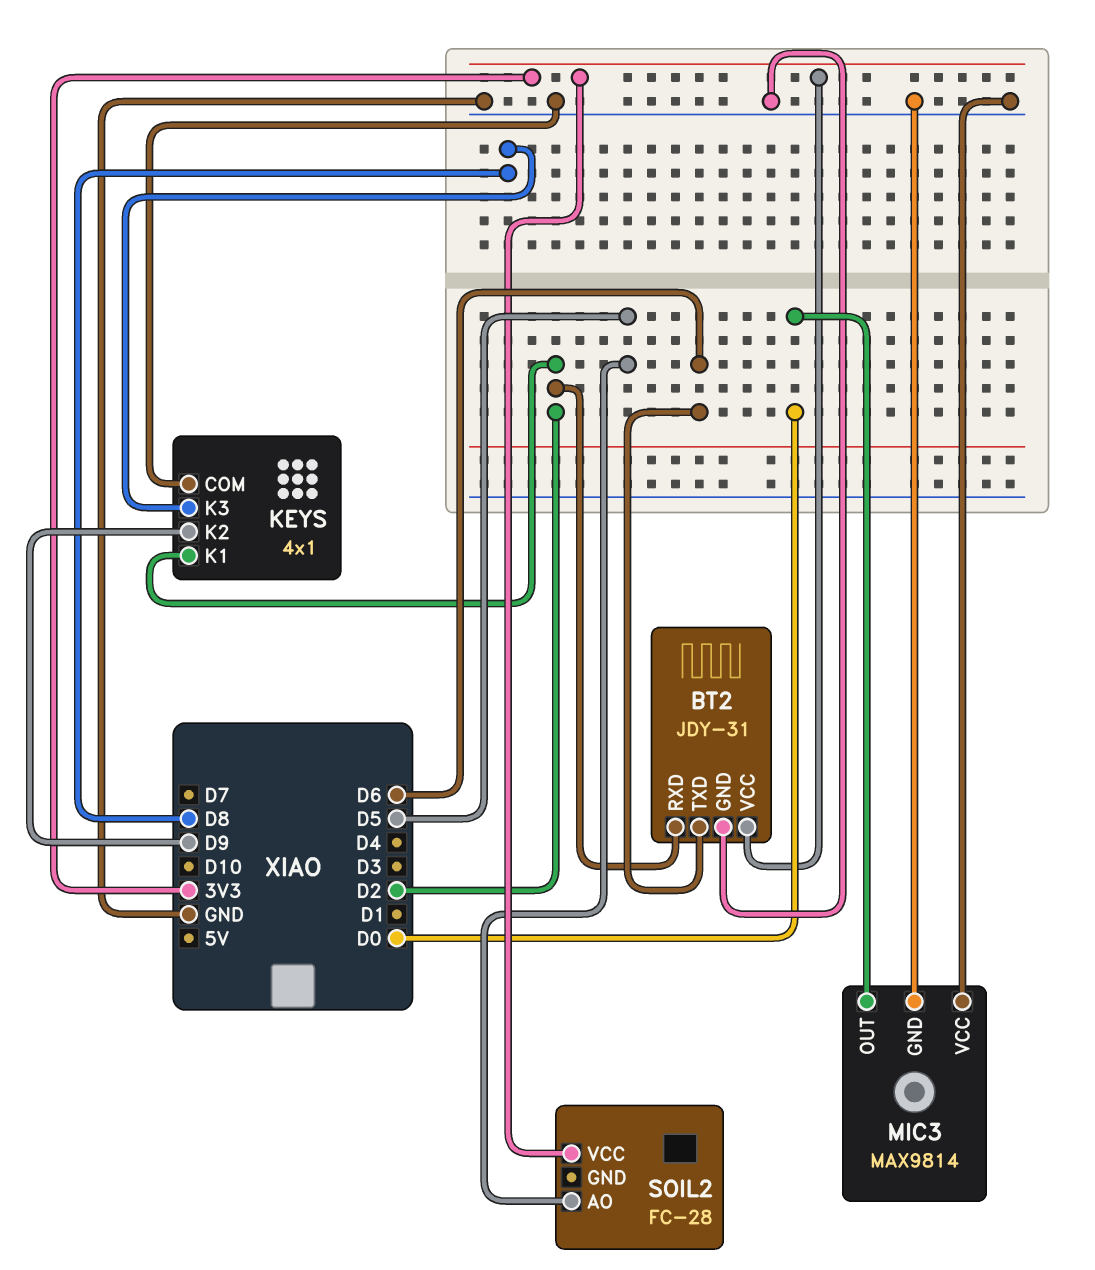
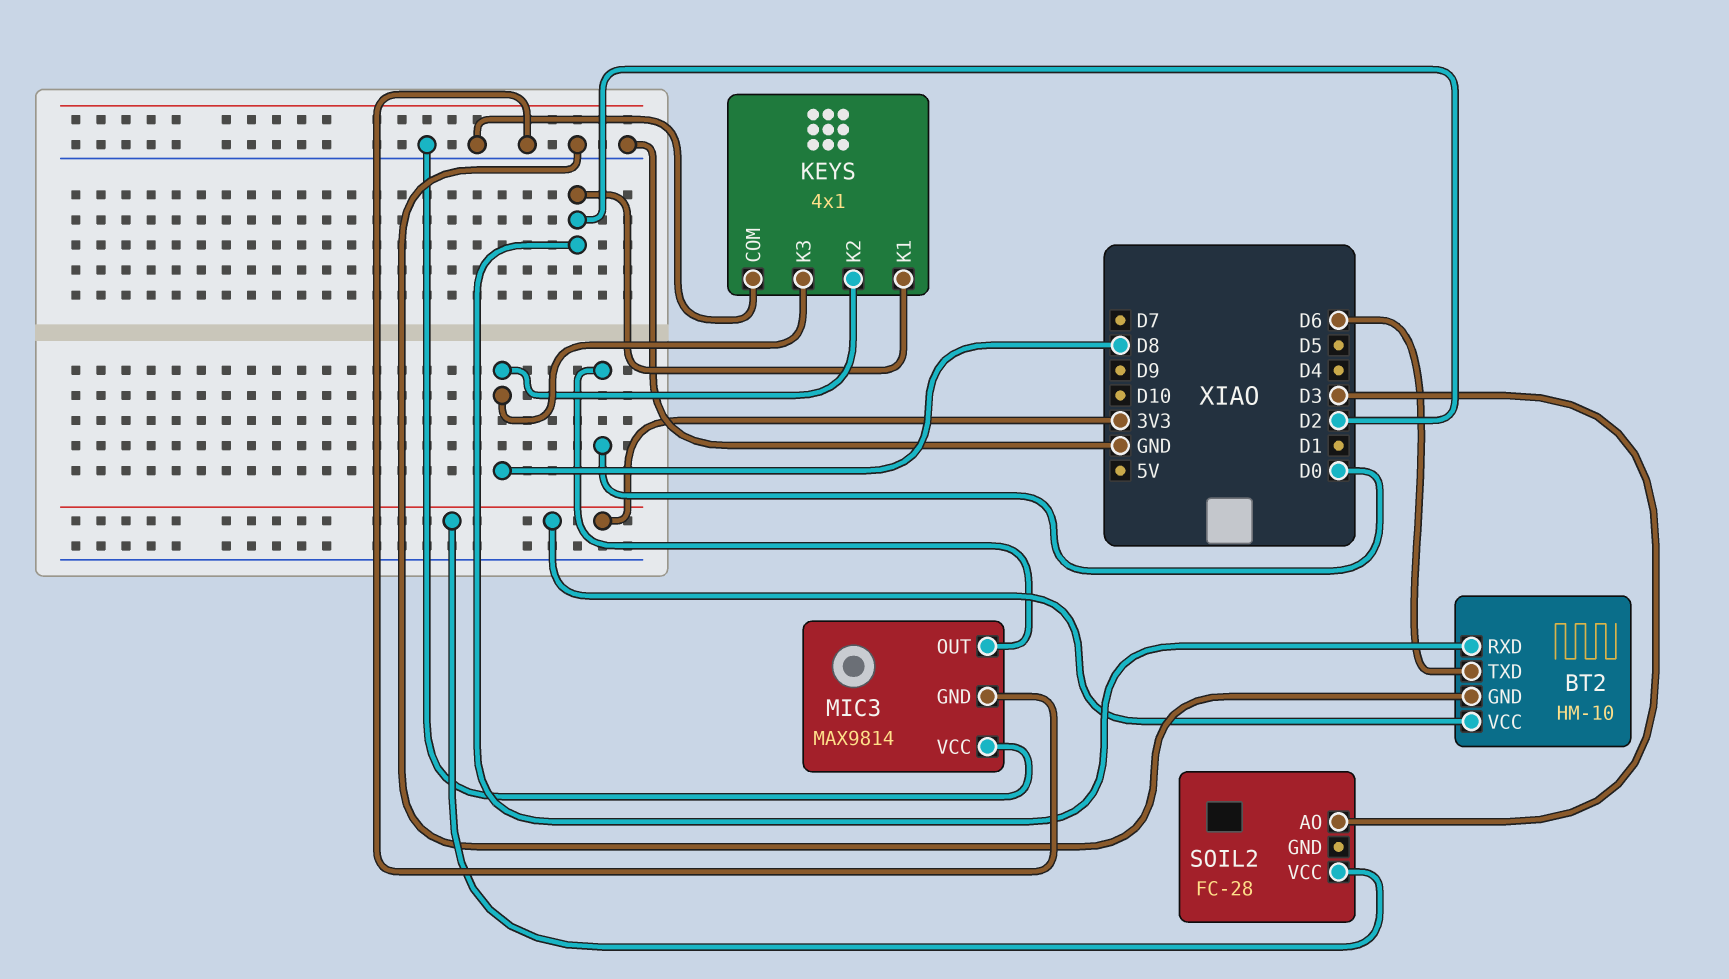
BT2: JDY-31 -> HM-10
KEYS pin K2: D9 -> D8
SOIL2 pin AO: D5 -> D3

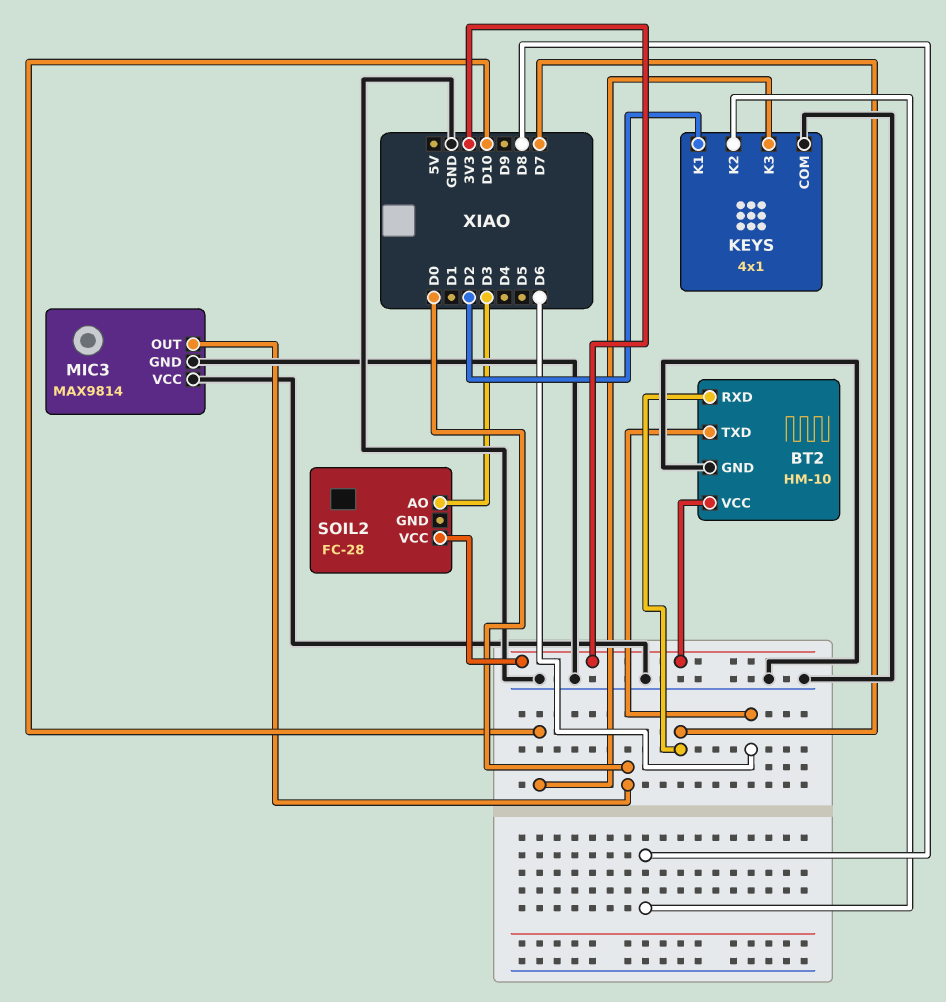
BT2 pin RXD: D2 -> D7
KEYS pin K3: D8 -> D10

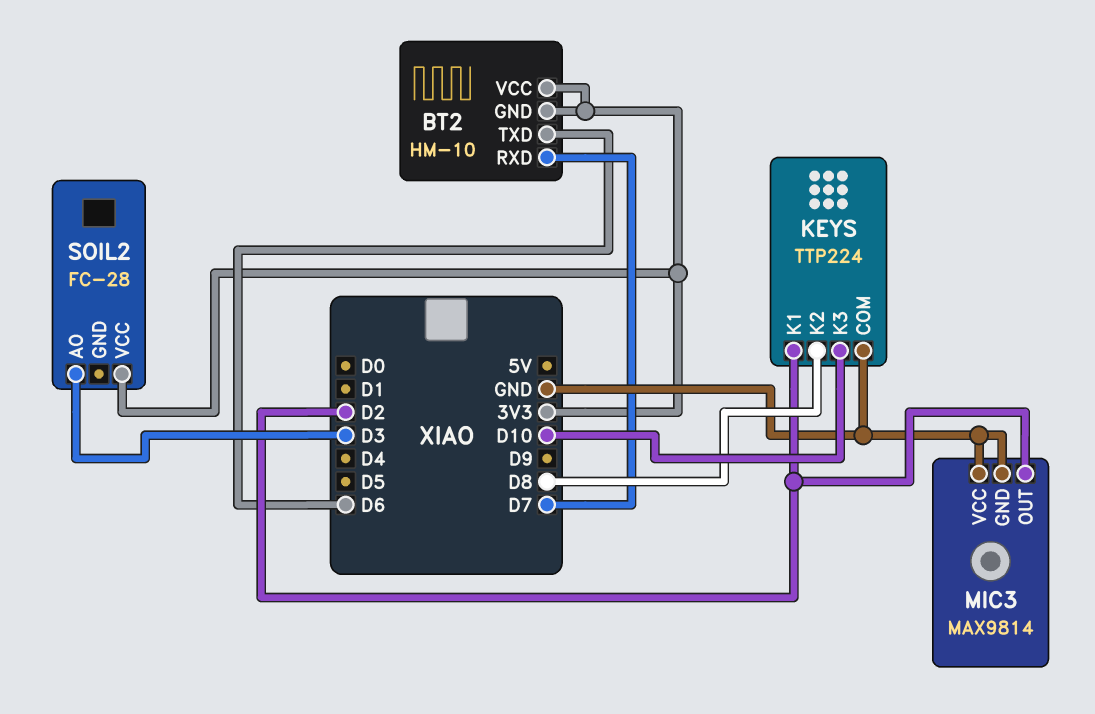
BT2 pin GND: GND -> 3V3
KEYS: 4x1 -> TTP224
MIC3 pin OUT: D0 -> D2

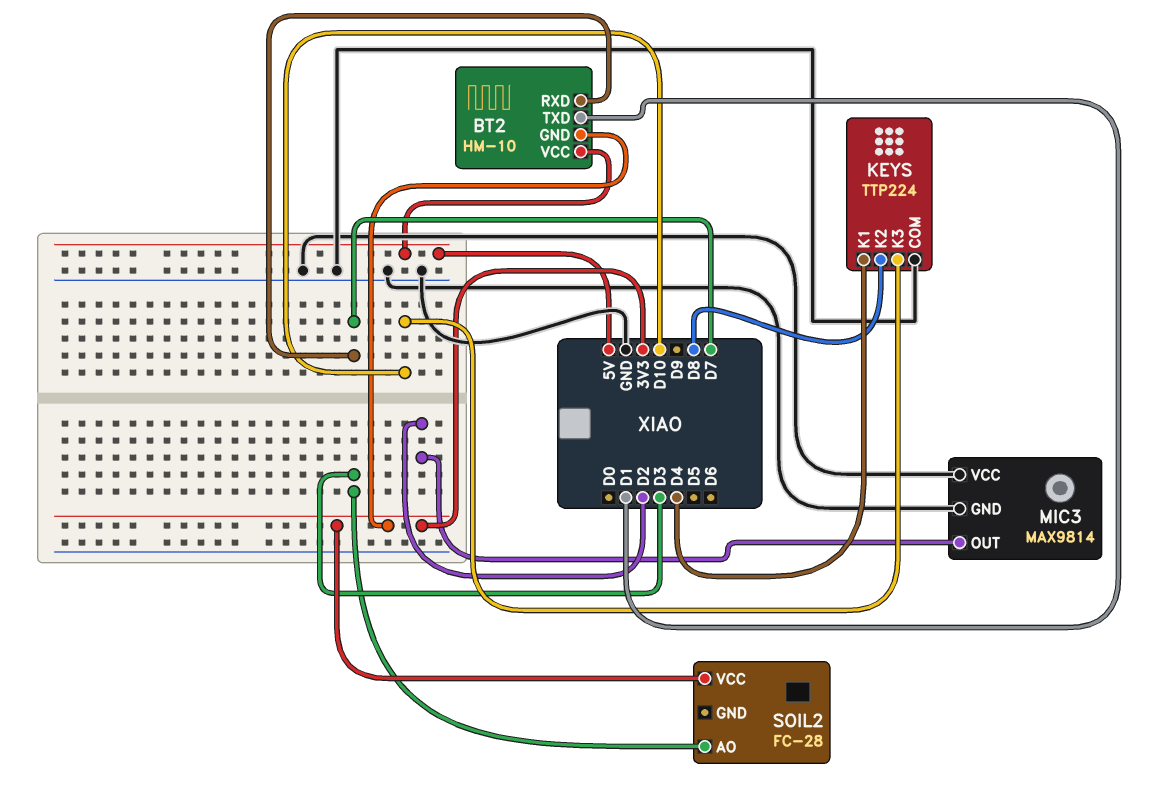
BT2 pin TXD: D6 -> D1
BT2 pin VCC: 3V3 -> 5V
KEYS pin K1: D2 -> D4

